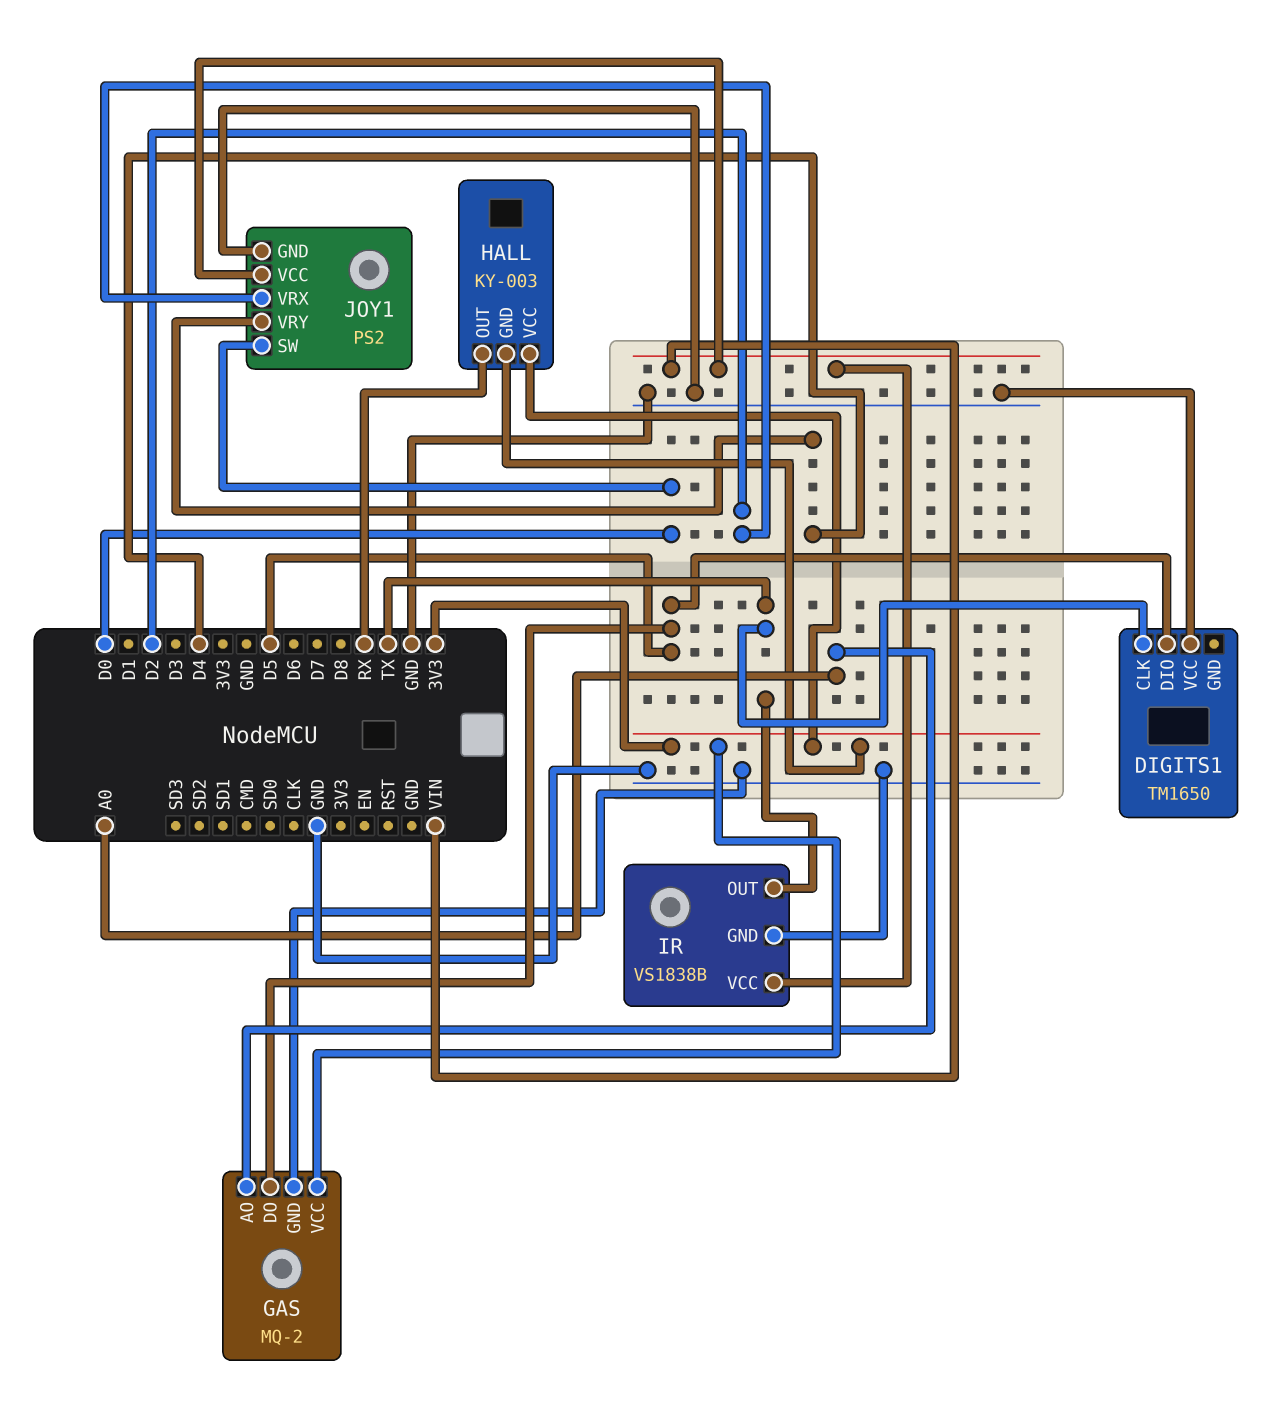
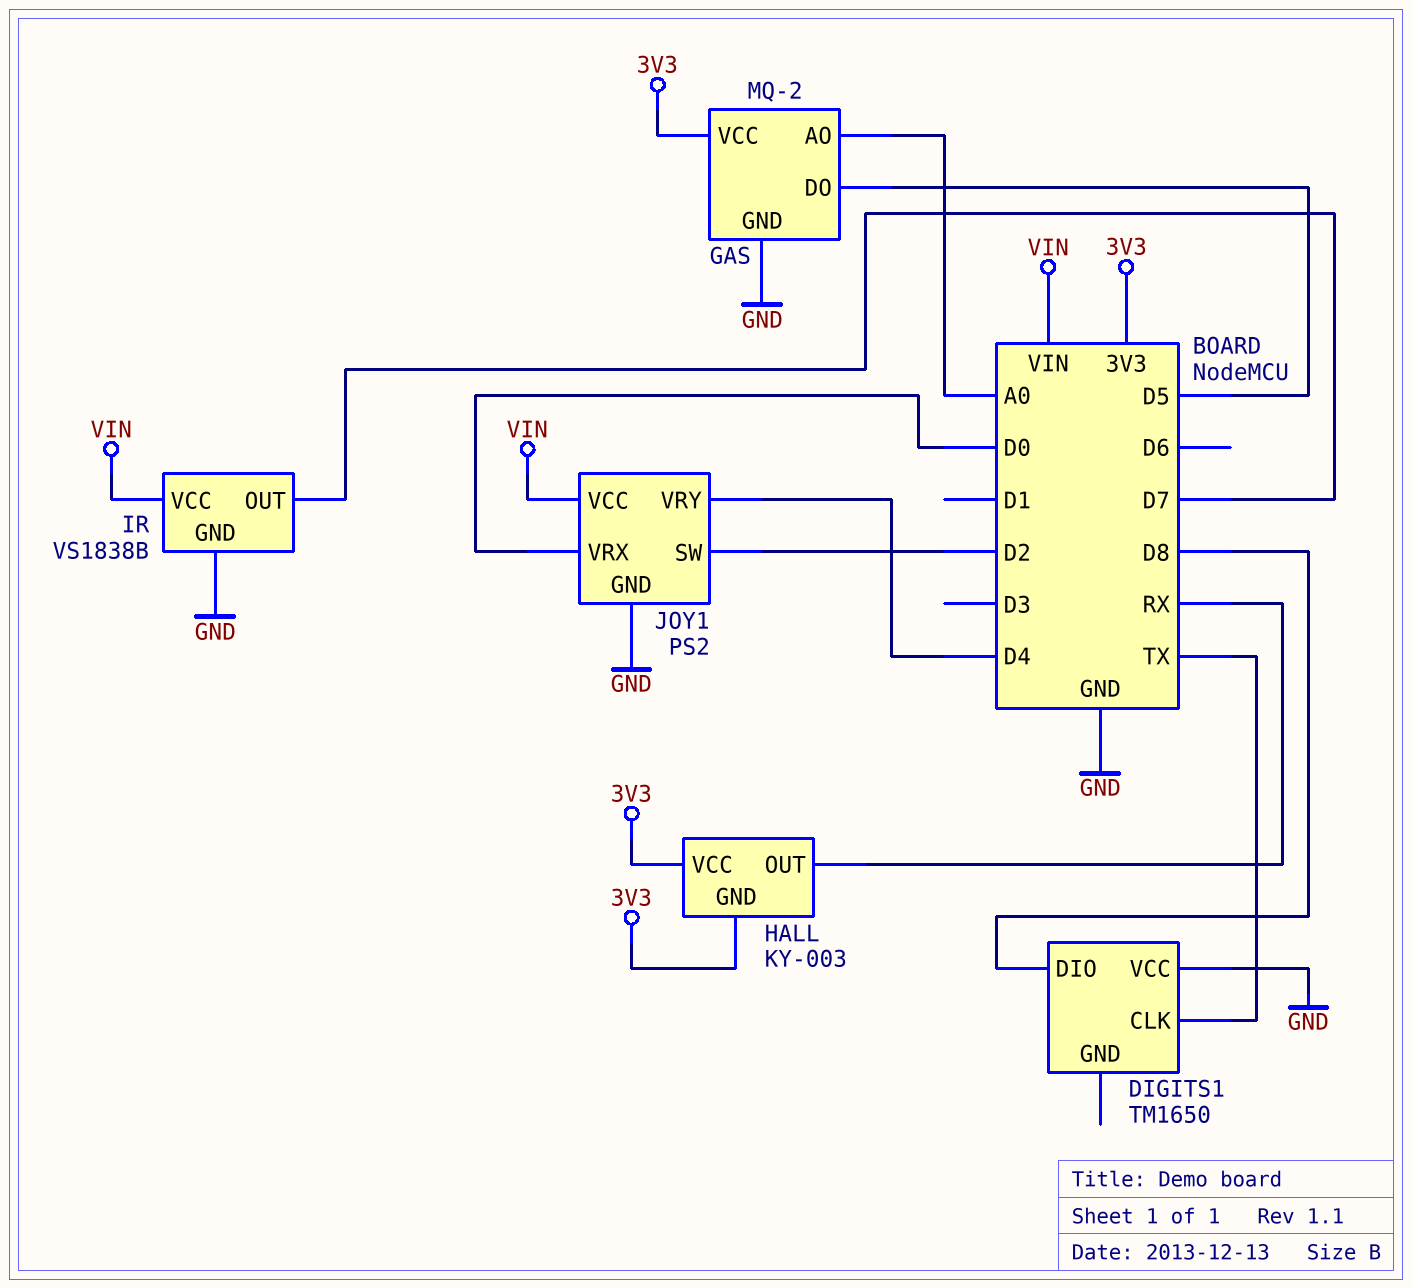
DIGITS1 pin DIO: D5 -> D8
IR pin OUT: TX -> D7
JOY1 pin SW: D0 -> D2
JOY1 pin VRX: D2 -> D0

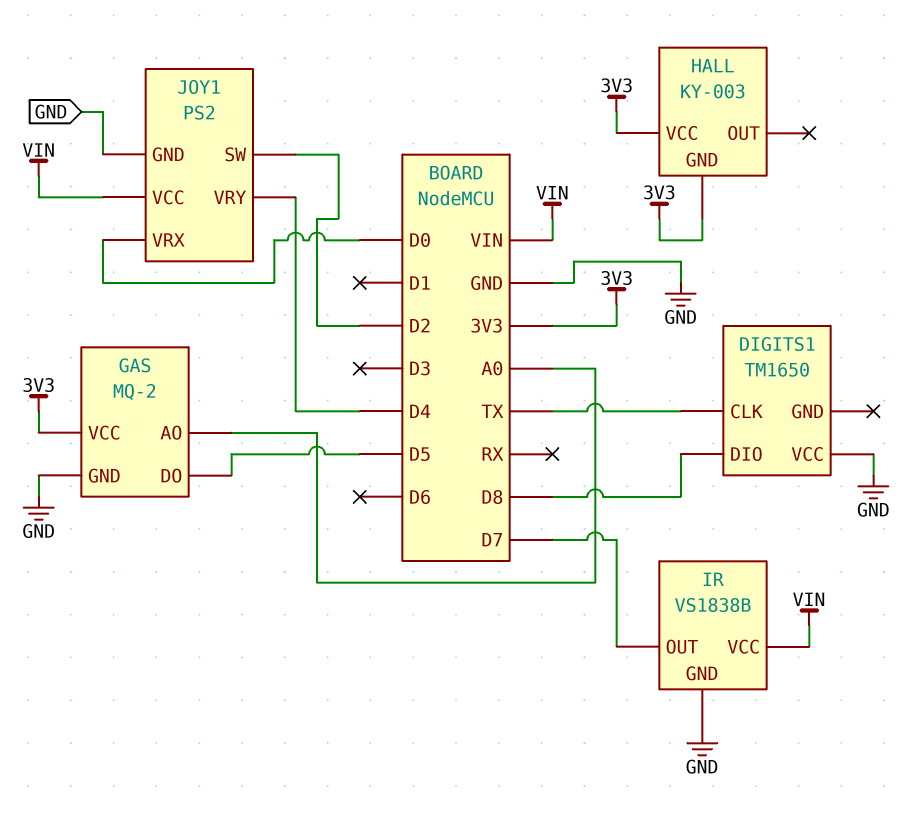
HALL pin OUT: RX -> none

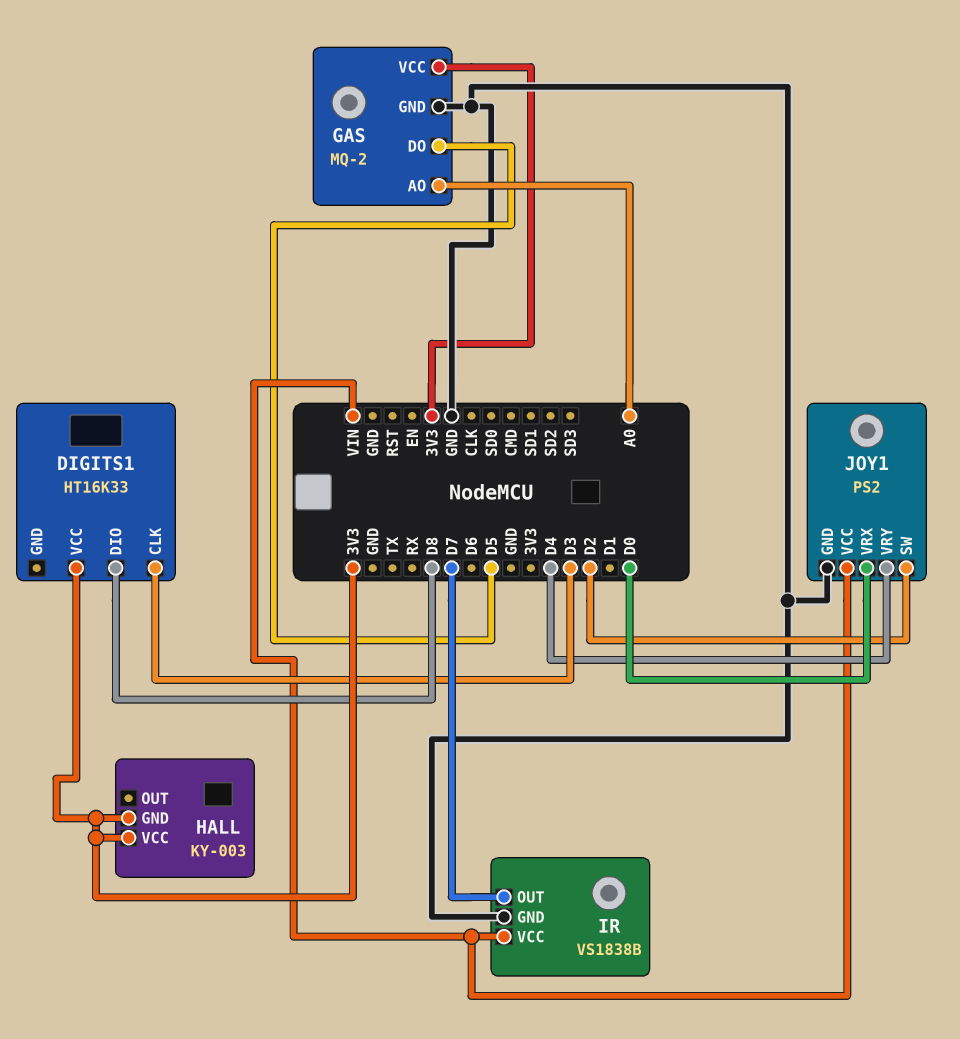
DIGITS1: TM1650 -> HT16K33
DIGITS1 pin CLK: TX -> D3
DIGITS1 pin VCC: GND -> 3V3

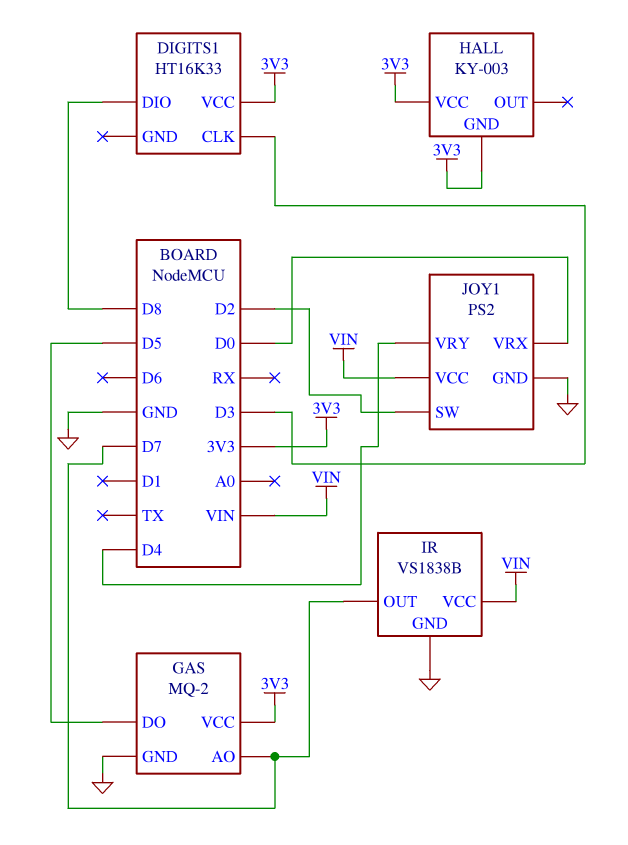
GAS pin AO: A0 -> D7

